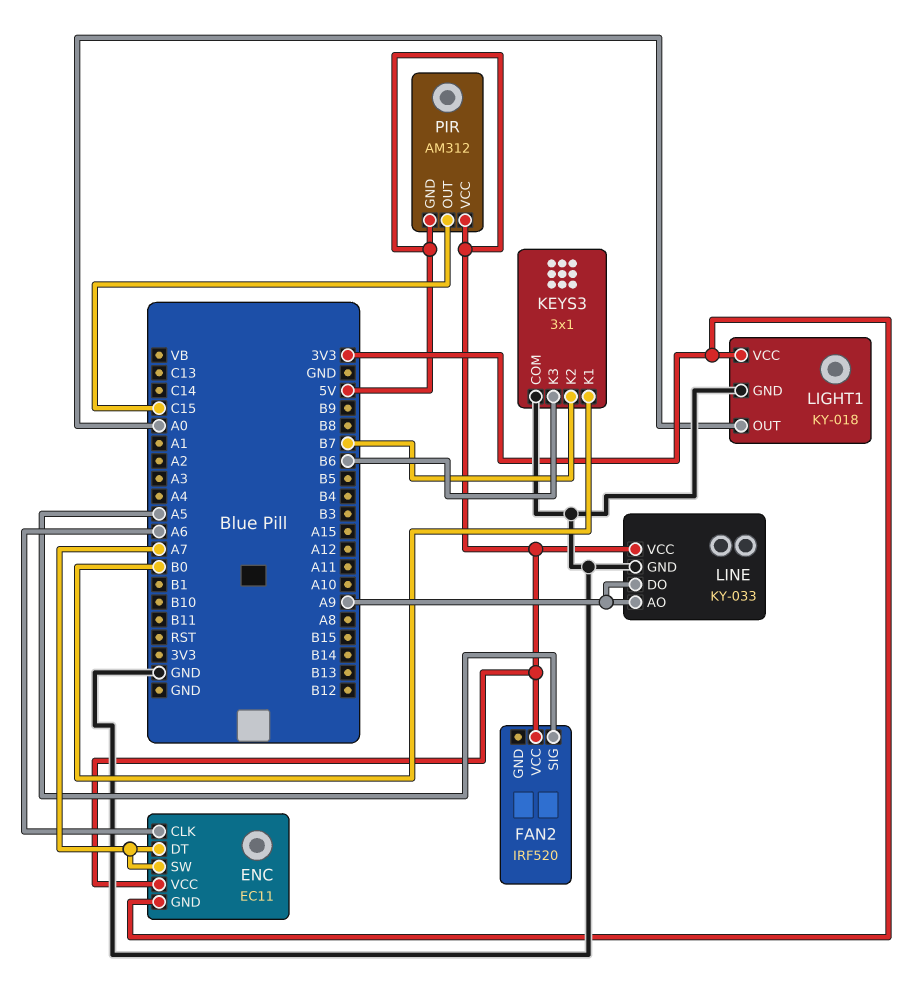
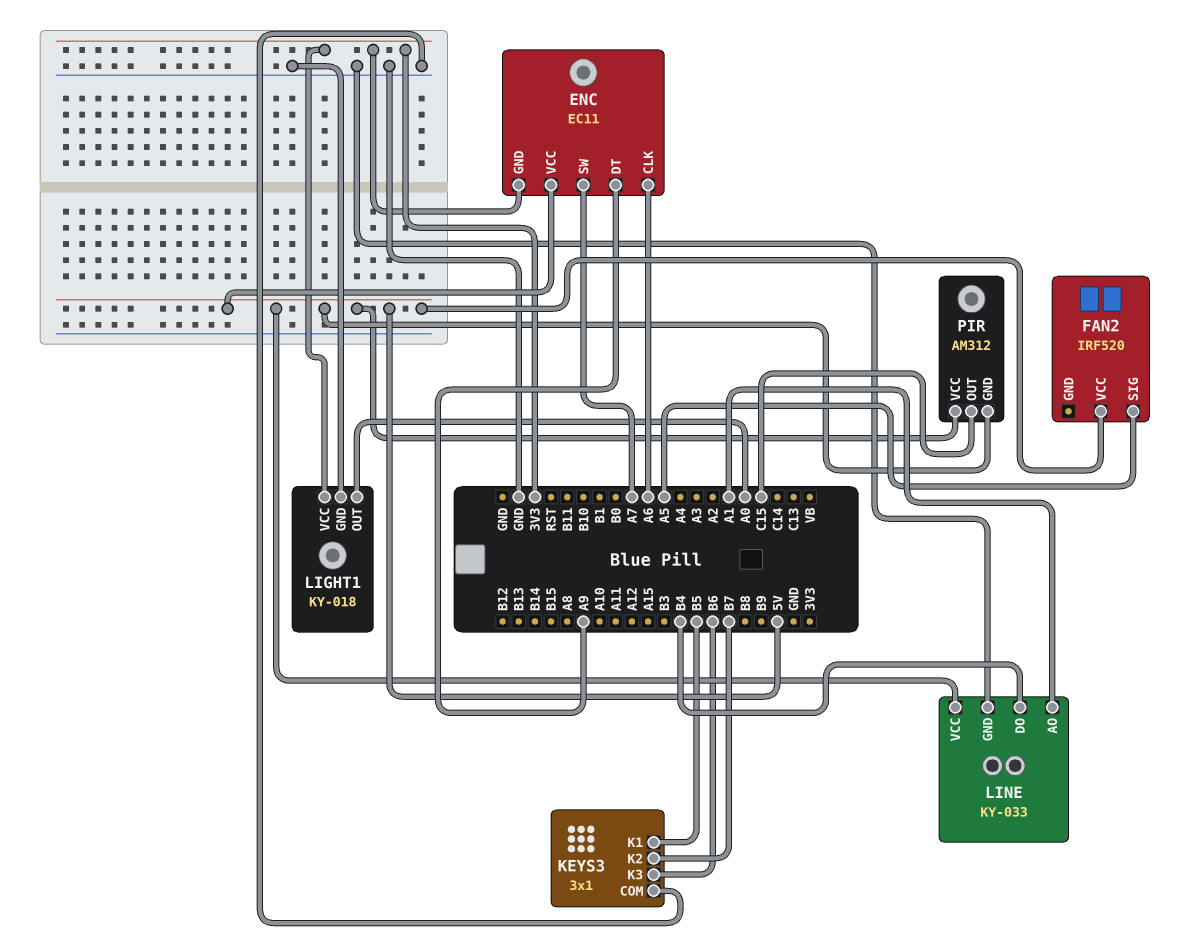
ENC pin DT: A7 -> A9
KEYS3 pin K1: B0 -> B5
LINE pin AO: A9 -> A1
LINE pin DO: A9 -> B4

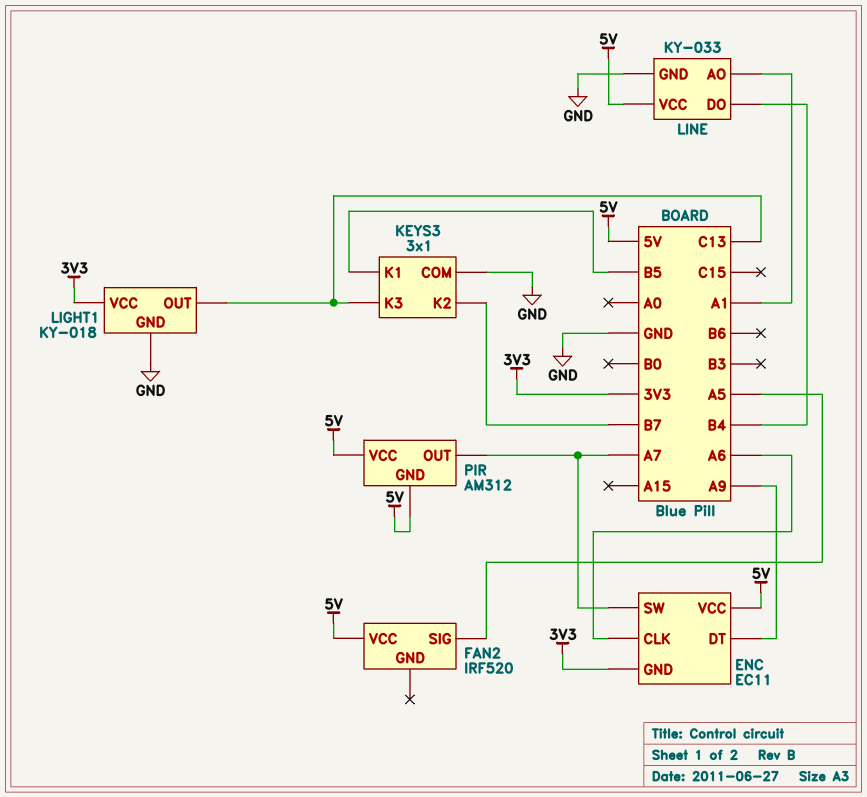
KEYS3 pin K3: B6 -> C13
LIGHT1 pin OUT: A0 -> C13
PIR pin OUT: C15 -> A7

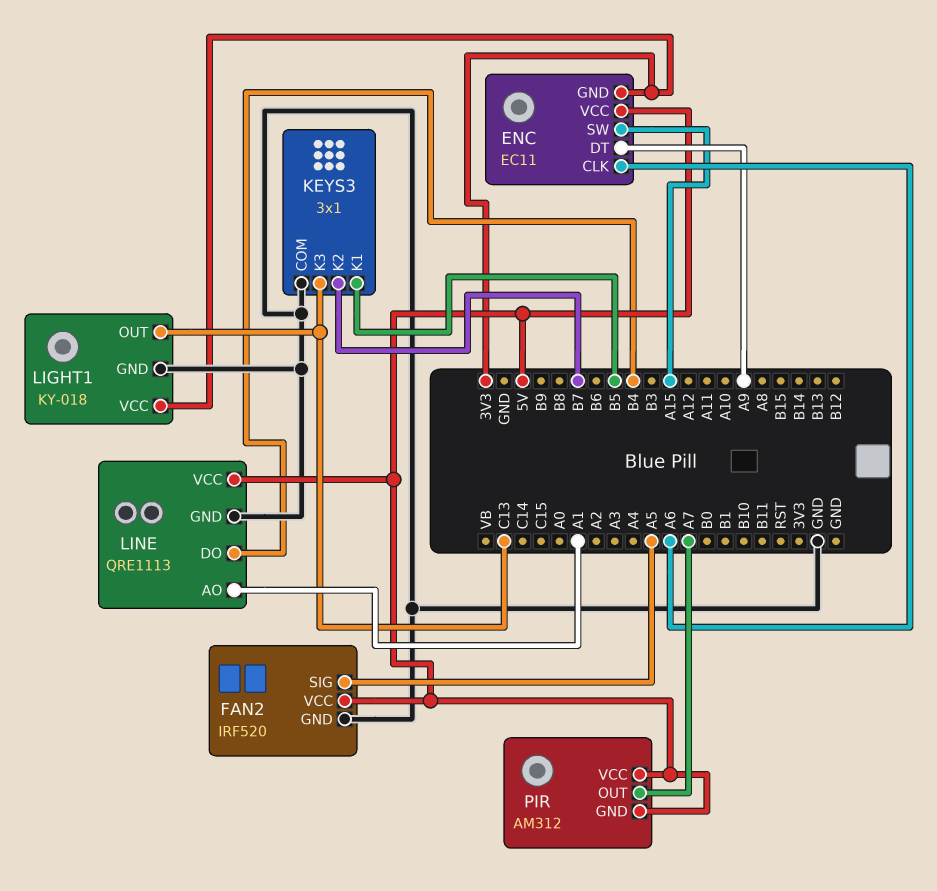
ENC pin SW: A7 -> A15
FAN2 pin GND: none -> GND
LINE: KY-033 -> QRE1113

